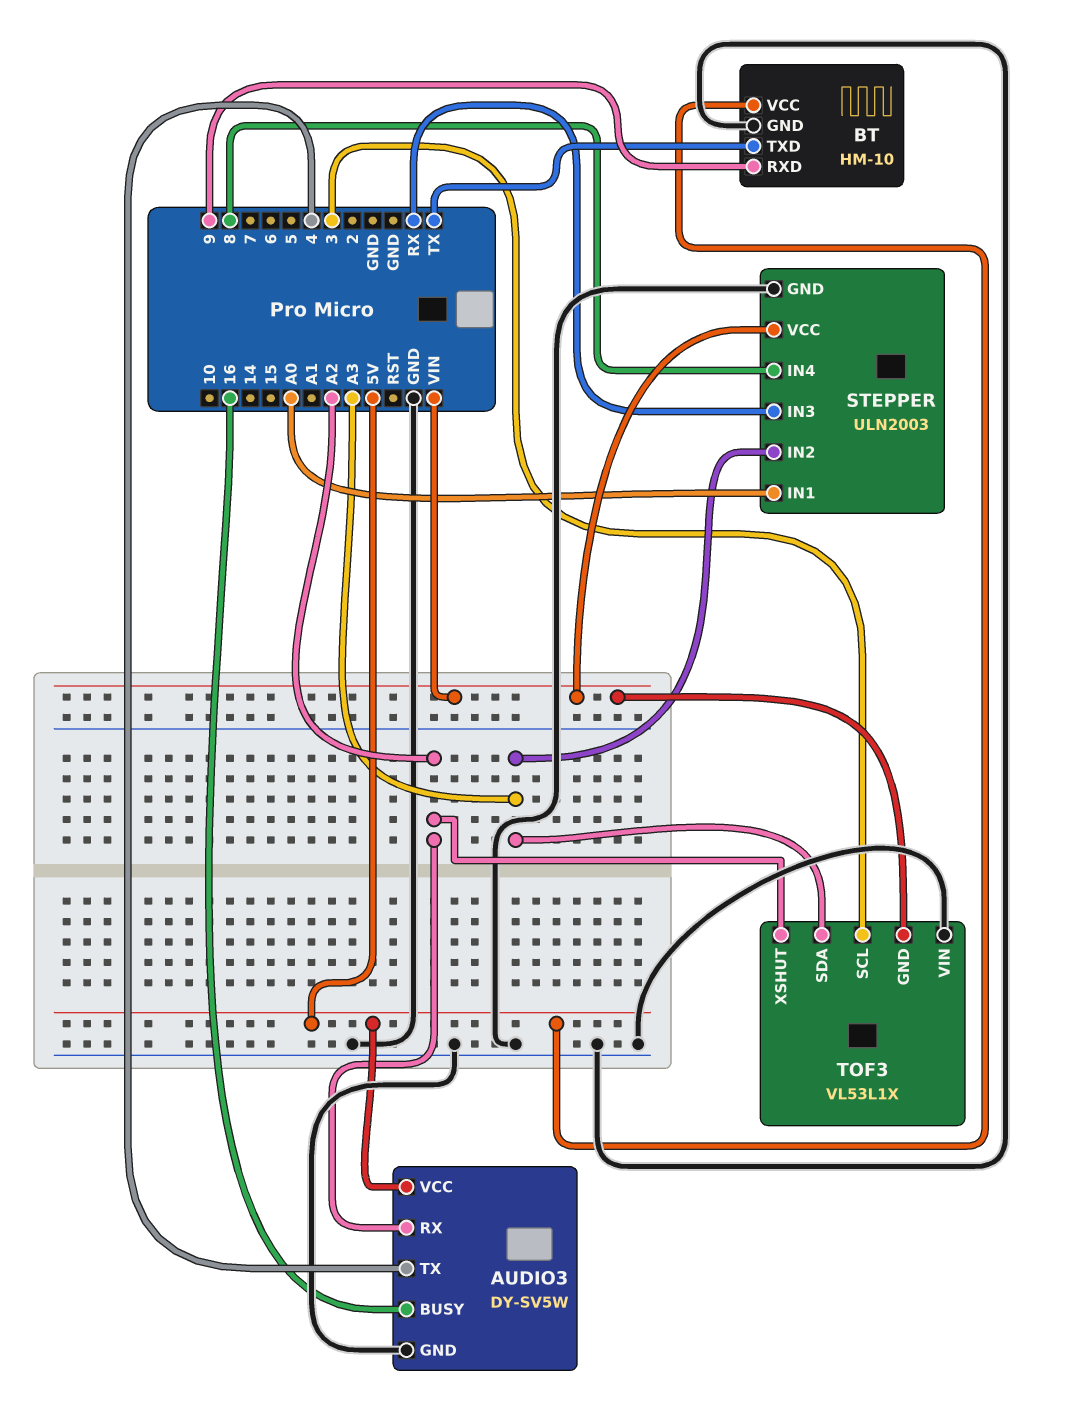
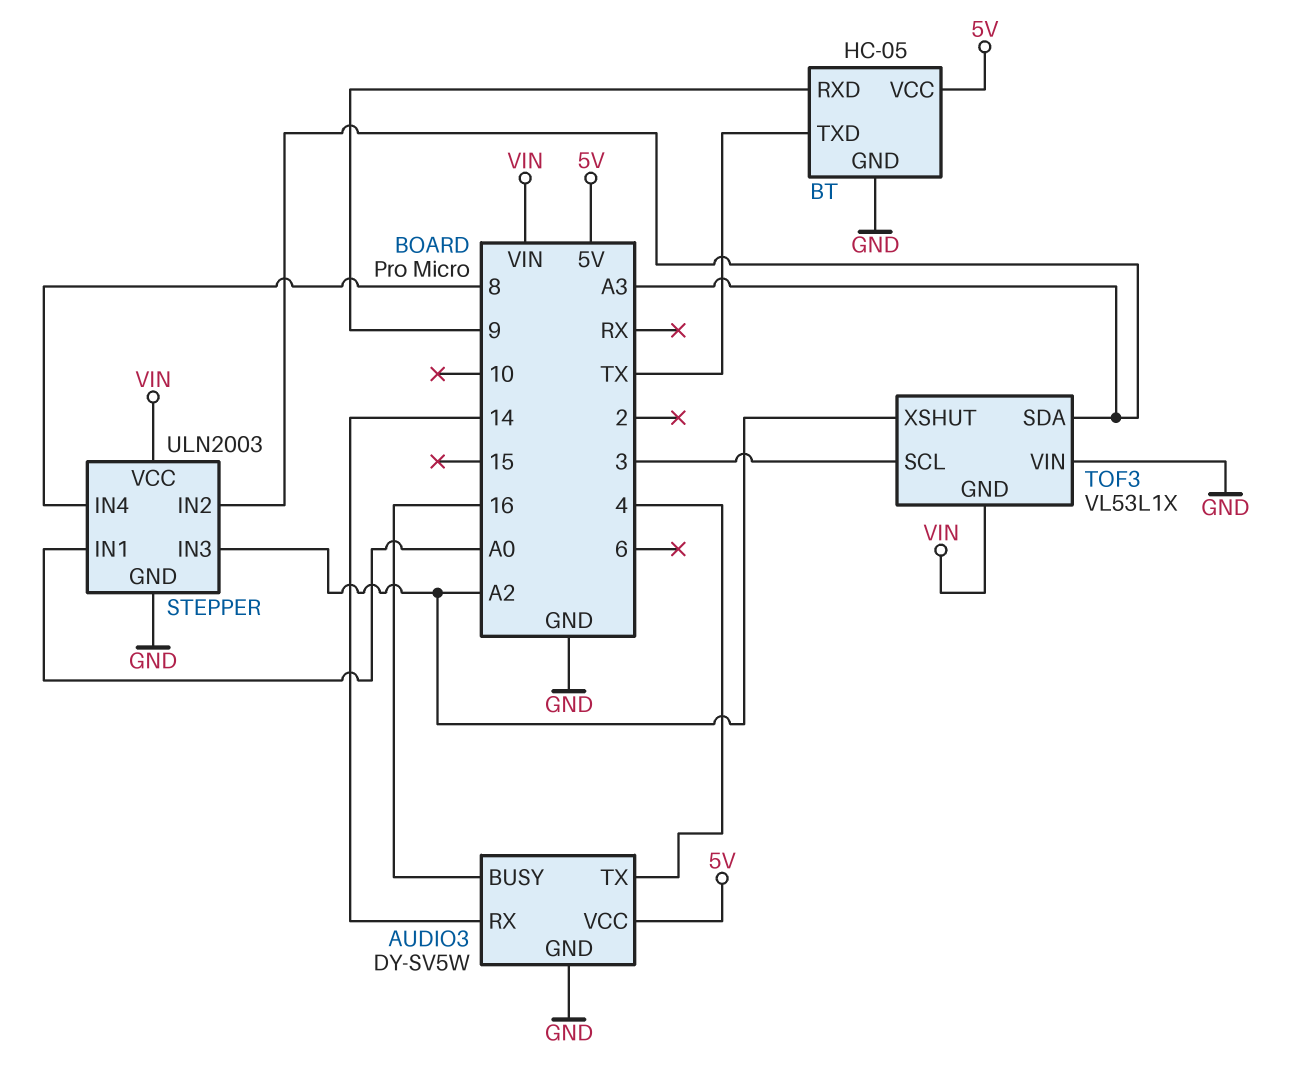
AUDIO3 pin RX: A2 -> 14
BT: HM-10 -> HC-05
STEPPER pin IN3: RX -> A2

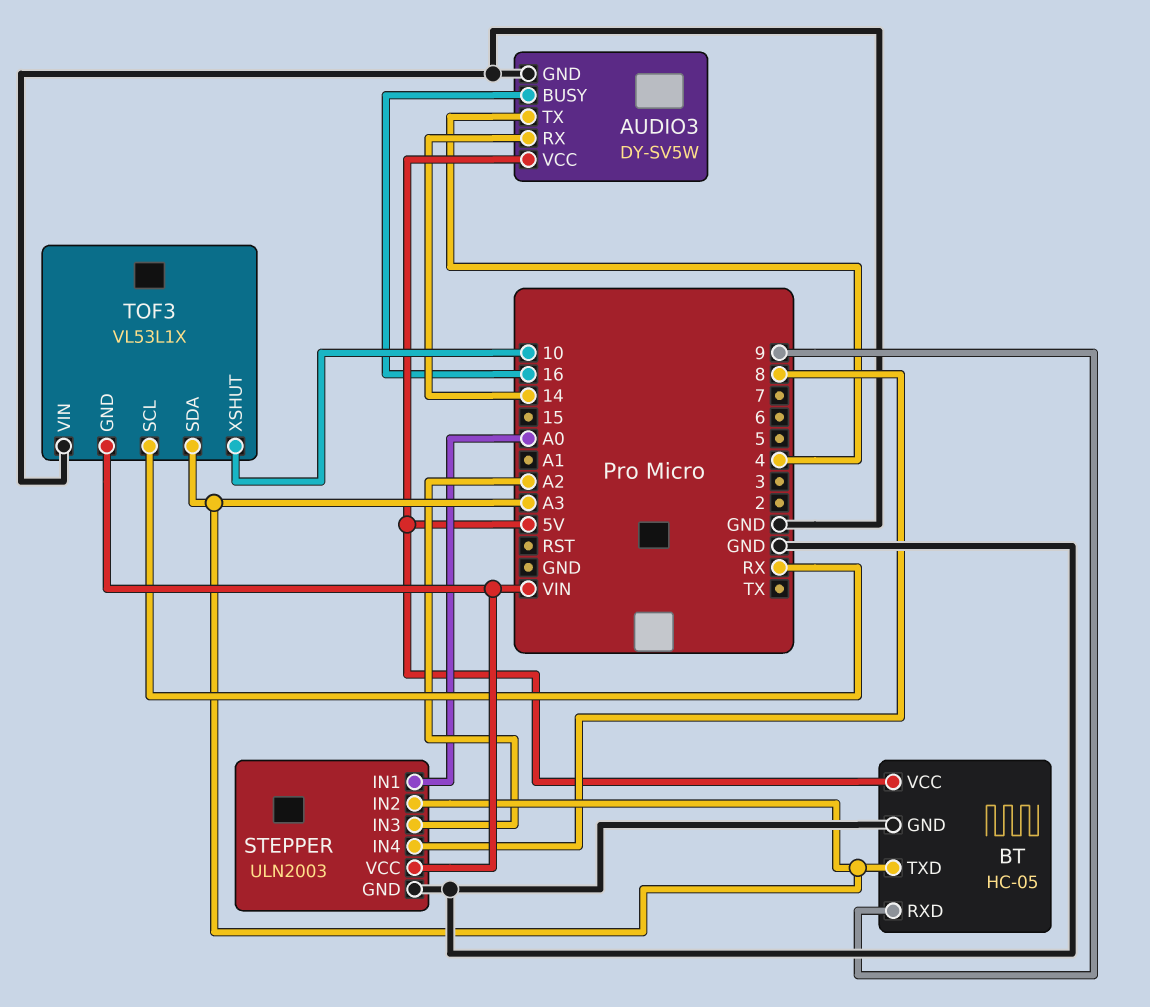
BT pin TXD: TX -> A3
TOF3 pin SCL: 3 -> RX
TOF3 pin XSHUT: A2 -> 10

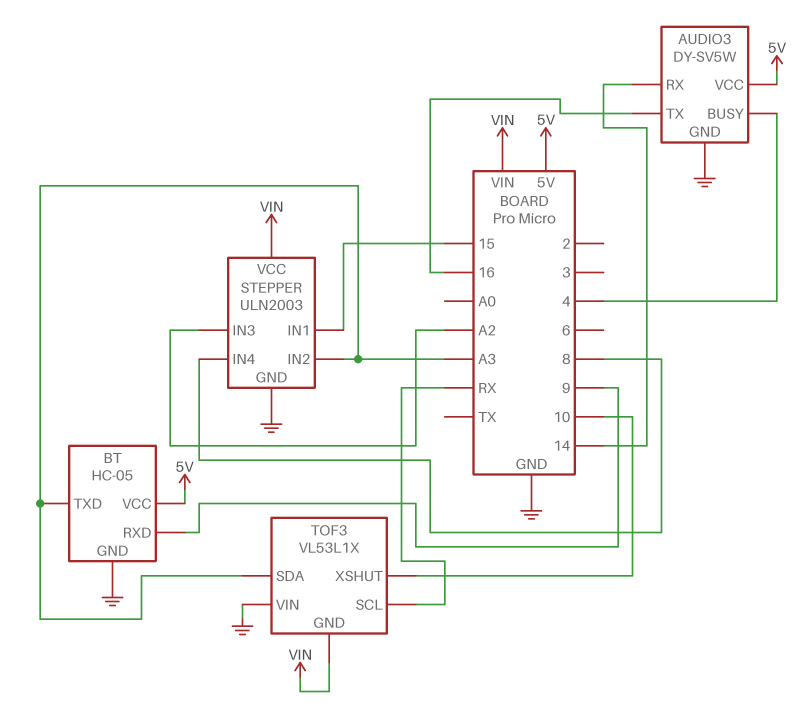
AUDIO3 pin BUSY: 16 -> 4
AUDIO3 pin TX: 4 -> 16
STEPPER pin IN1: A0 -> 15

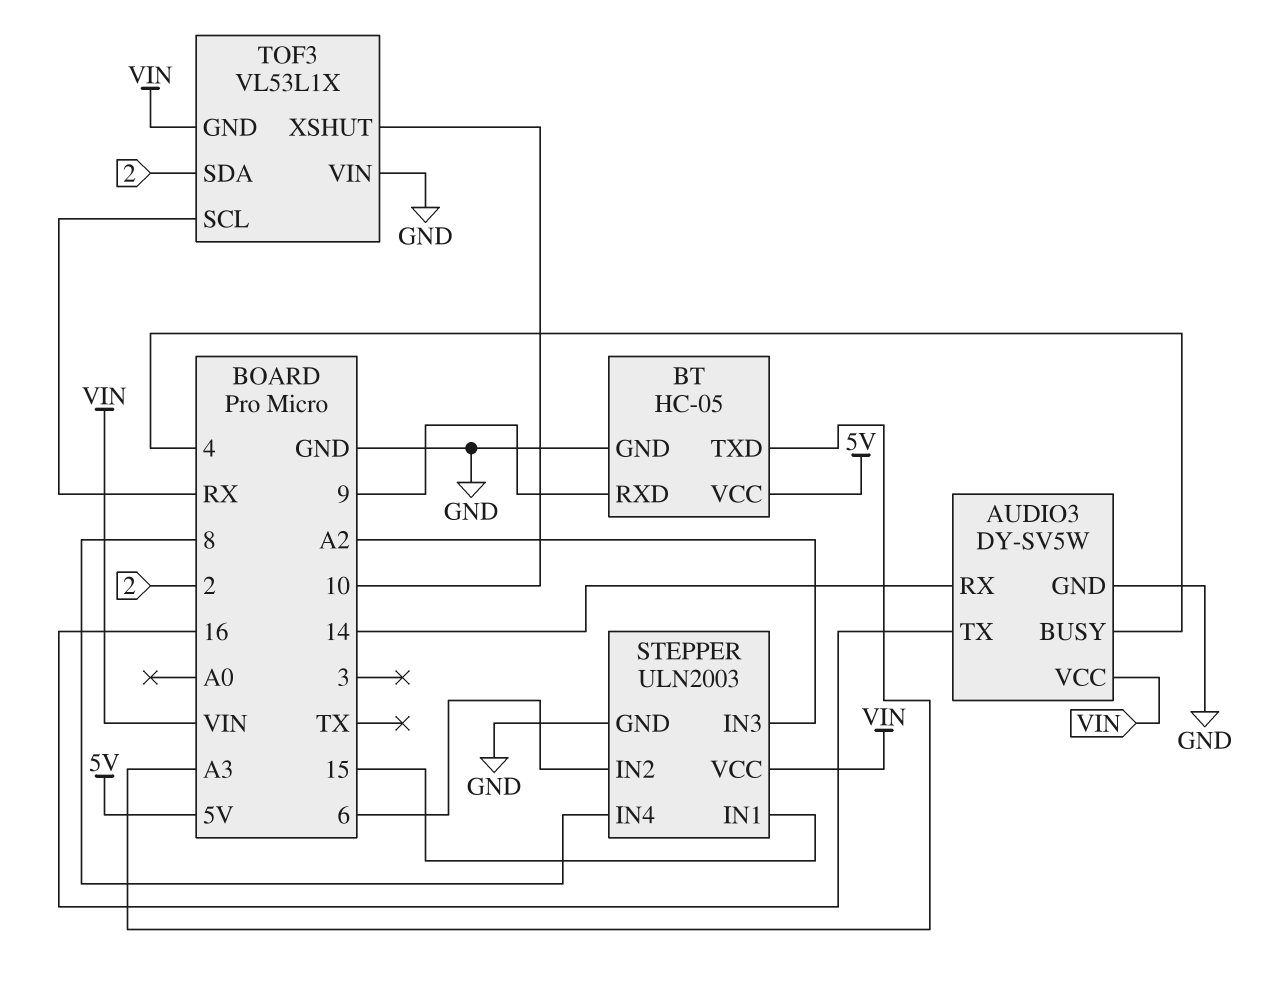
AUDIO3 pin VCC: 5V -> VIN
STEPPER pin IN2: A3 -> 6
TOF3 pin SDA: A3 -> 2

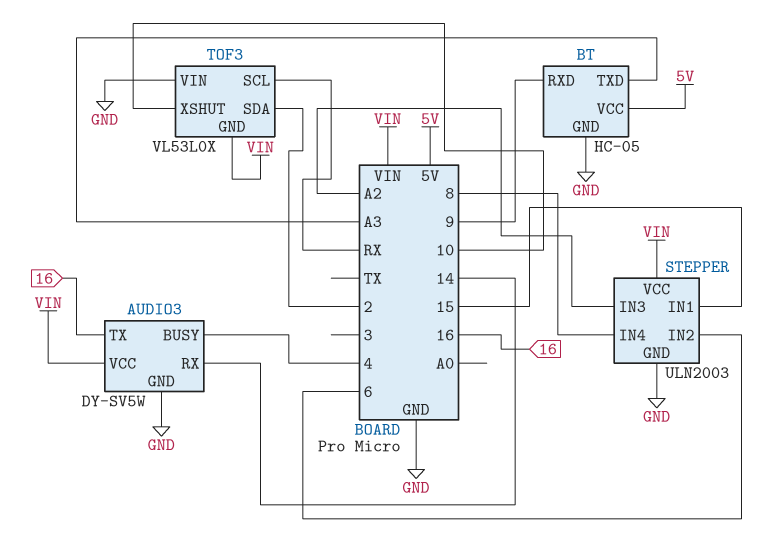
TOF3: VL53L1X -> VL53L0X

